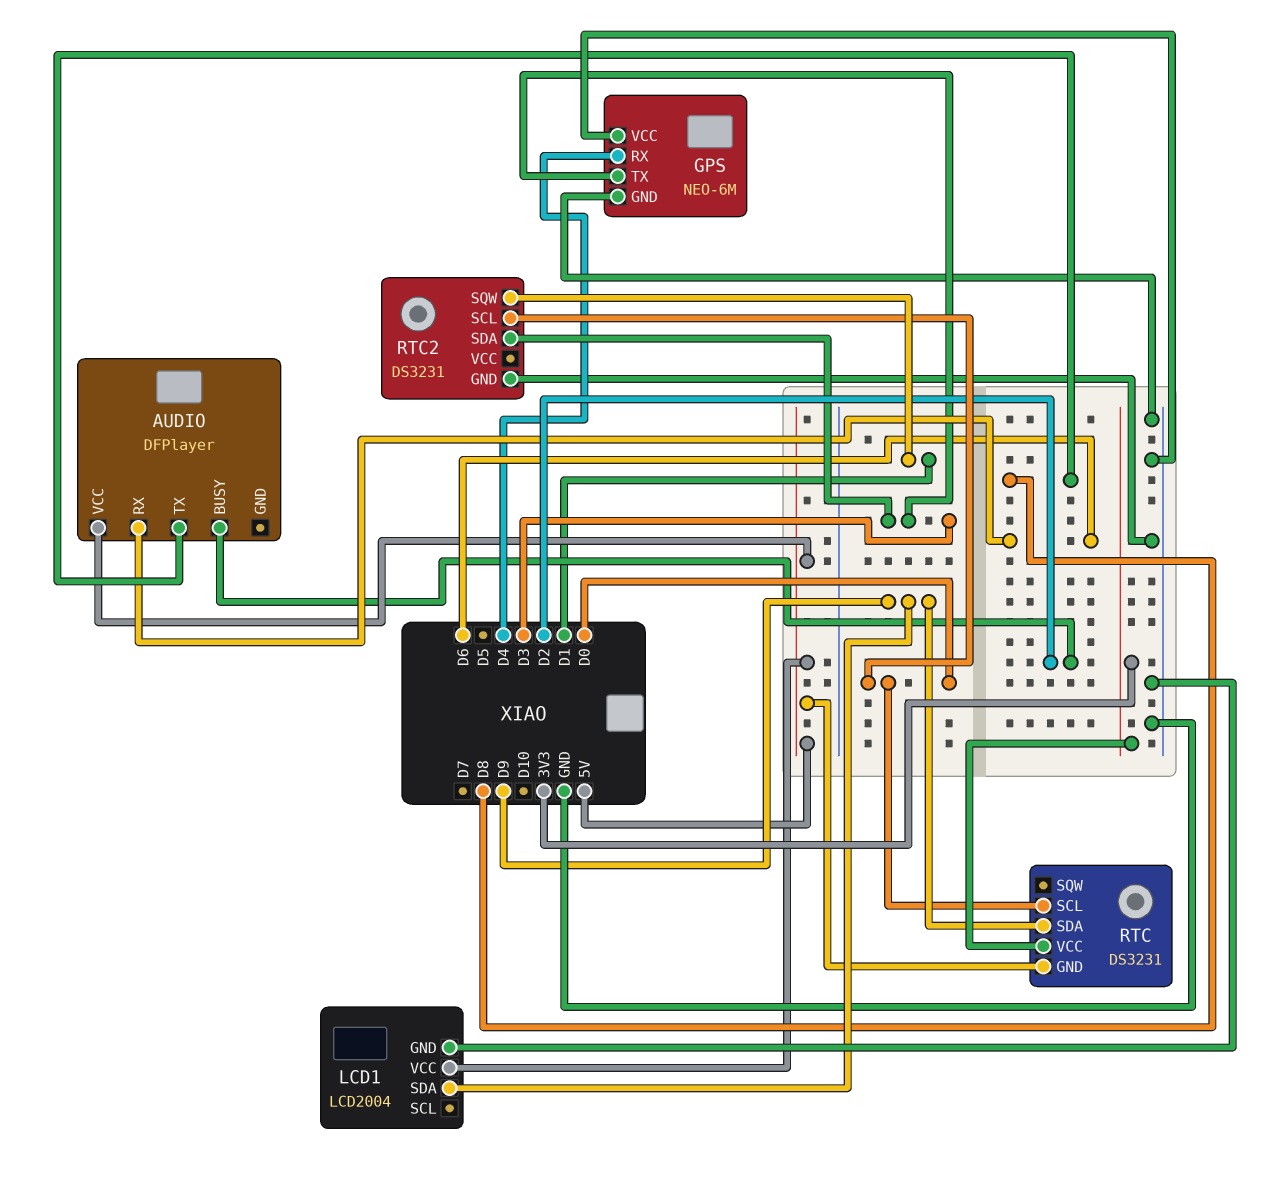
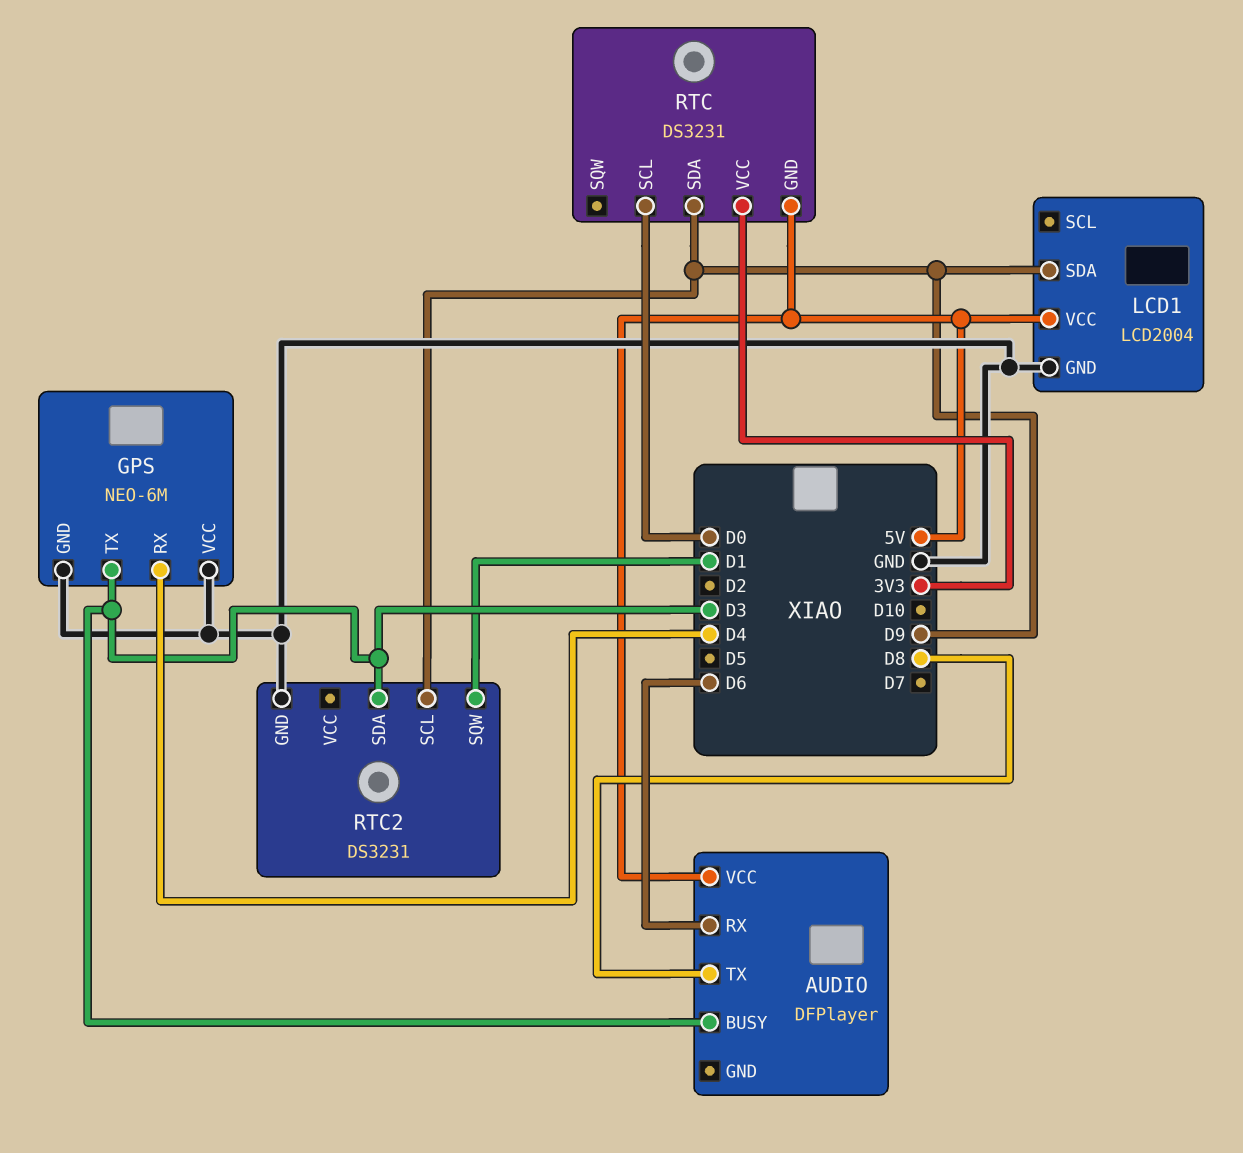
AUDIO pin BUSY: D2 -> D3
RTC2 pin SCL: D0 -> D9

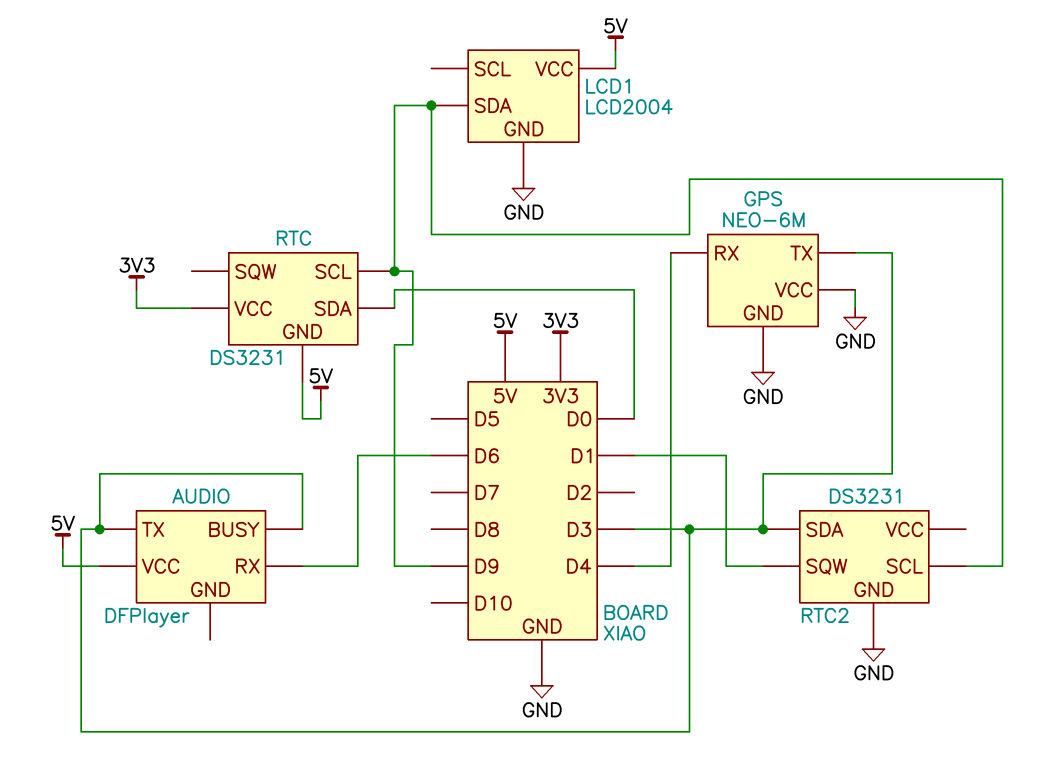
AUDIO pin TX: D8 -> D3
RTC pin SCL: D0 -> D9
RTC pin SDA: D9 -> D0

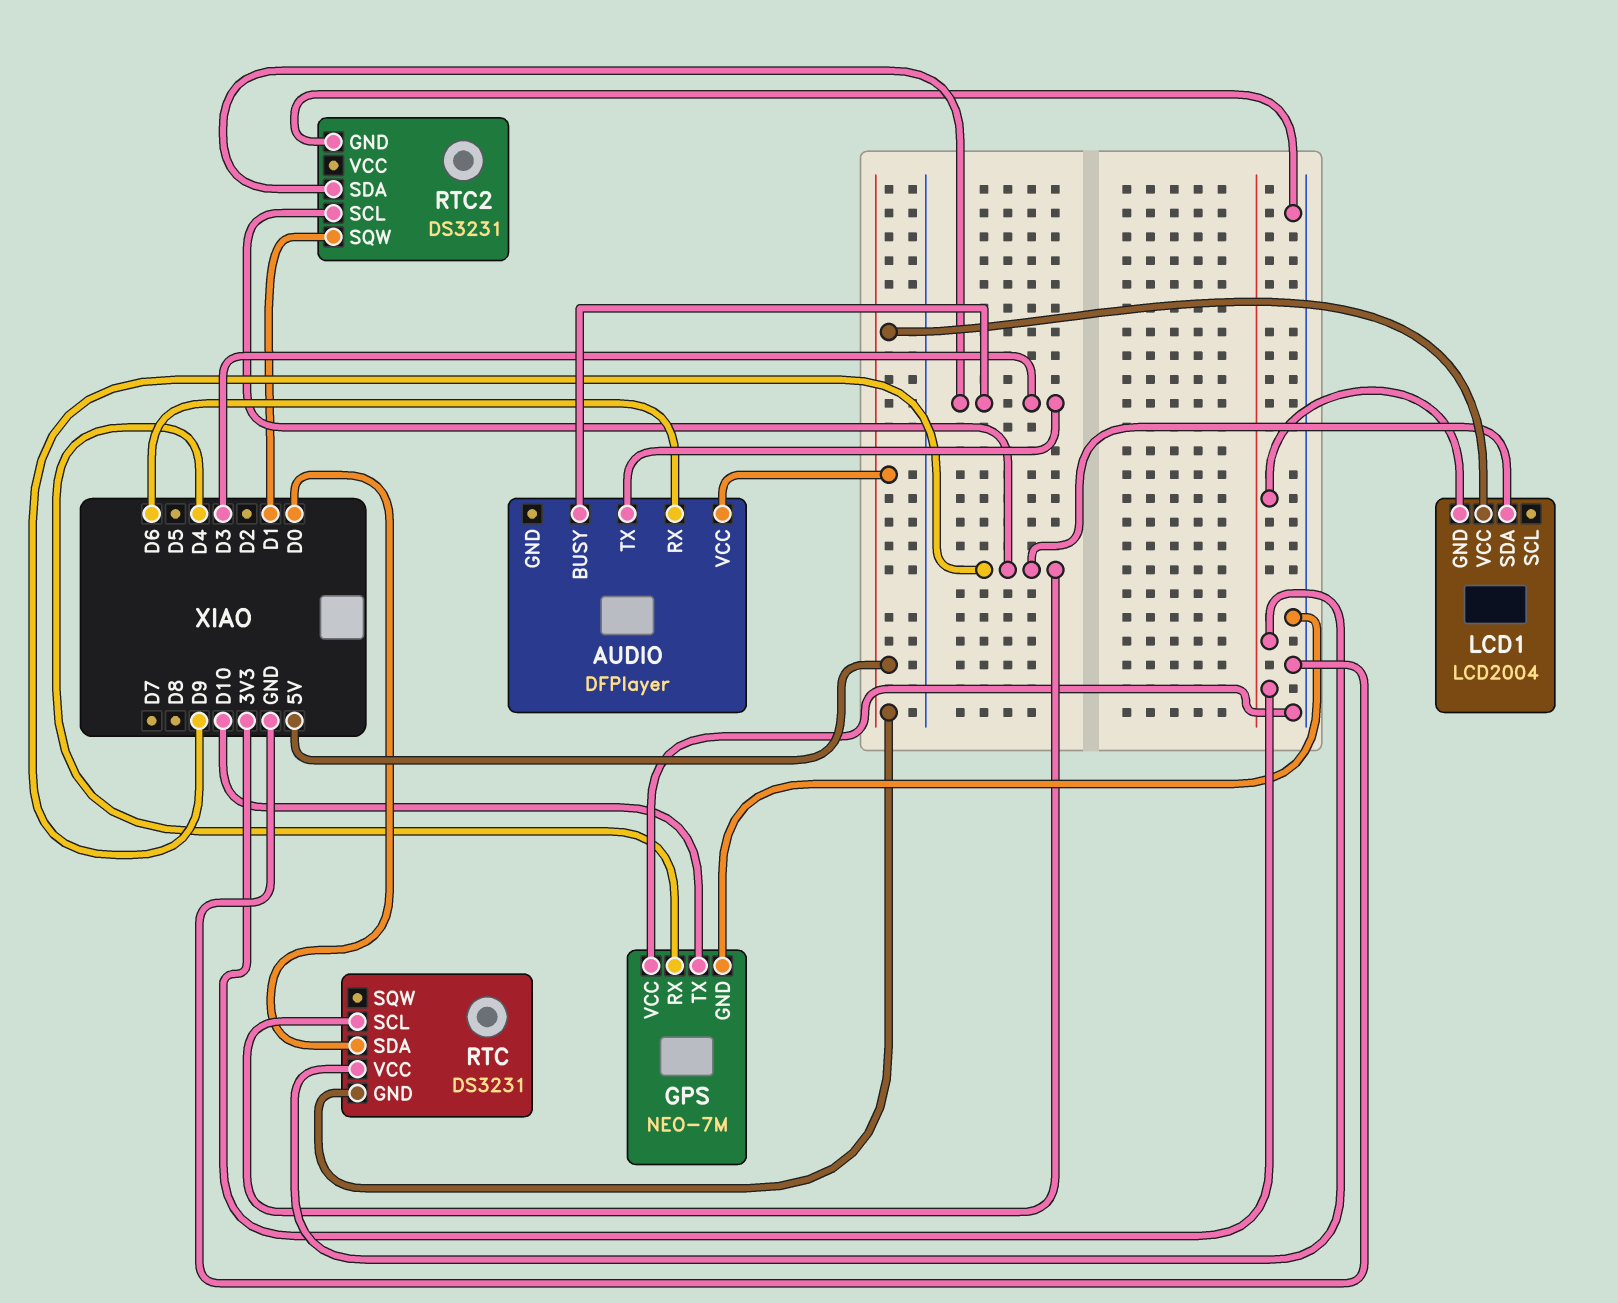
GPS: NEO-6M -> NEO-7M
GPS pin TX: D3 -> D10
LCD1 pin GND: GND -> 3V3

